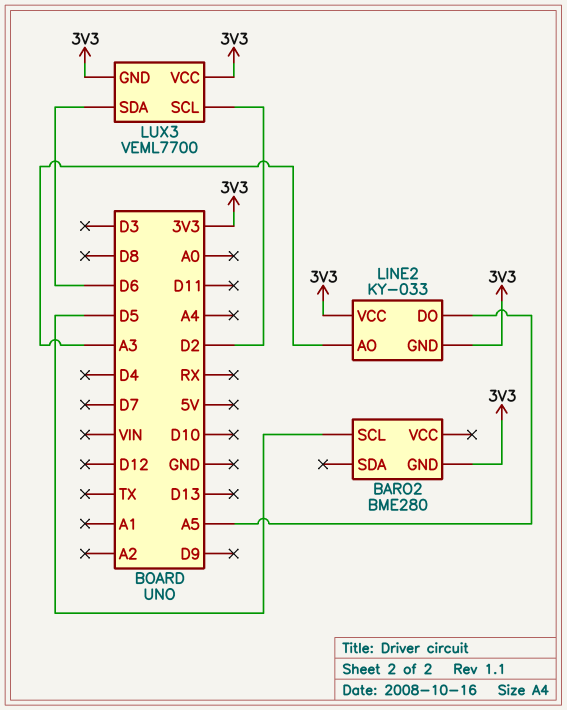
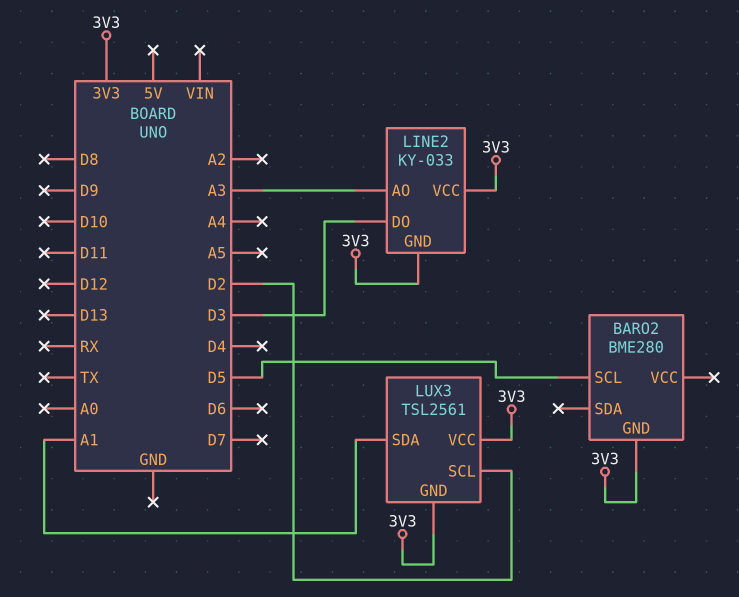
LINE2 pin DO: A5 -> D3
LUX3: VEML7700 -> TSL2561
LUX3 pin SDA: D6 -> A1

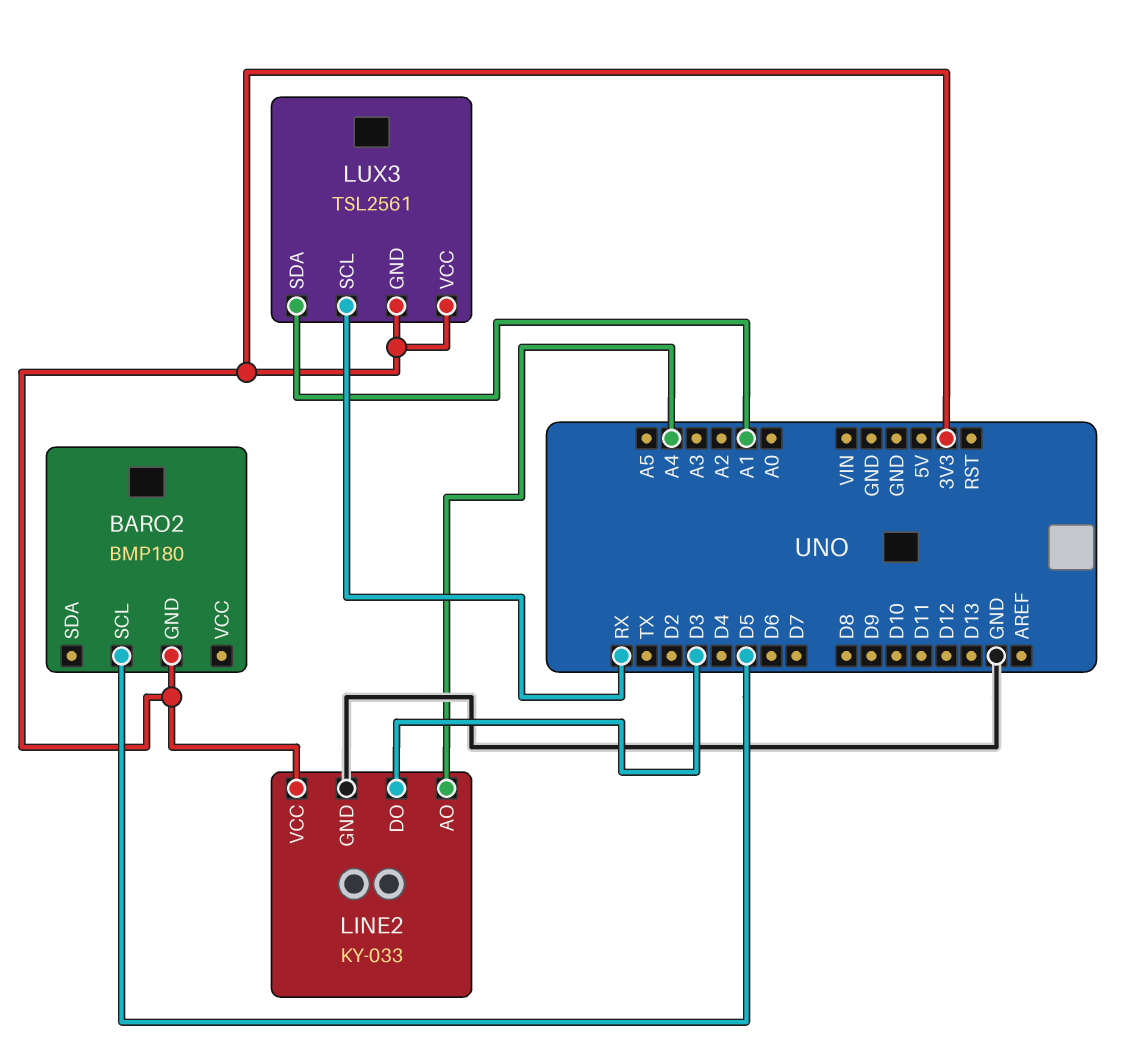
BARO2: BME280 -> BMP180
LINE2 pin AO: A3 -> A4
LINE2 pin GND: 3V3 -> GND
LUX3 pin SCL: D2 -> RX

